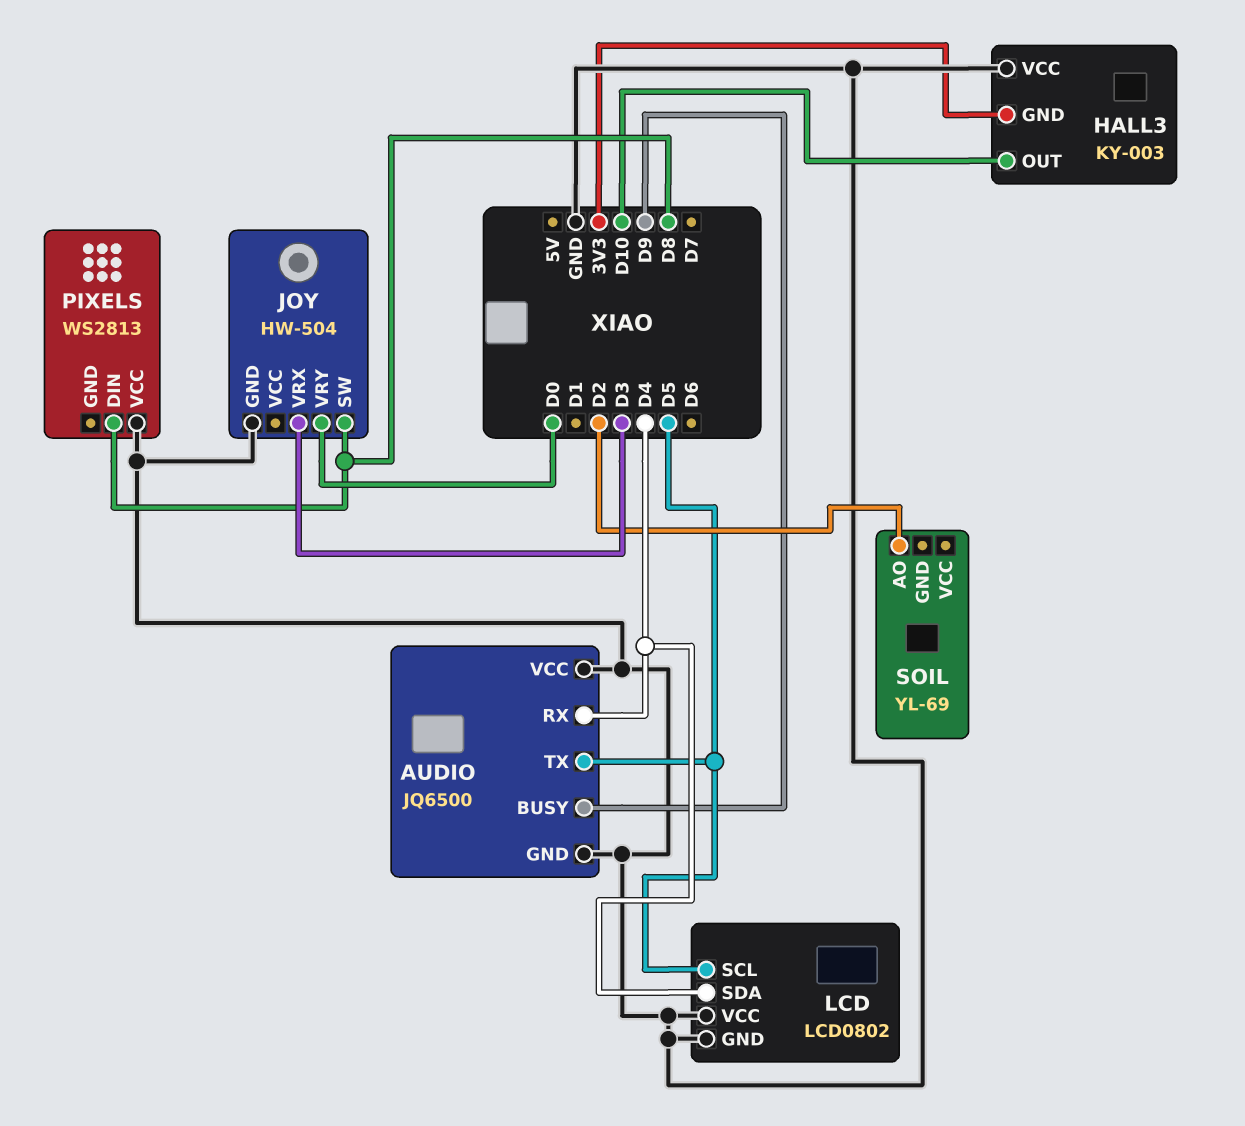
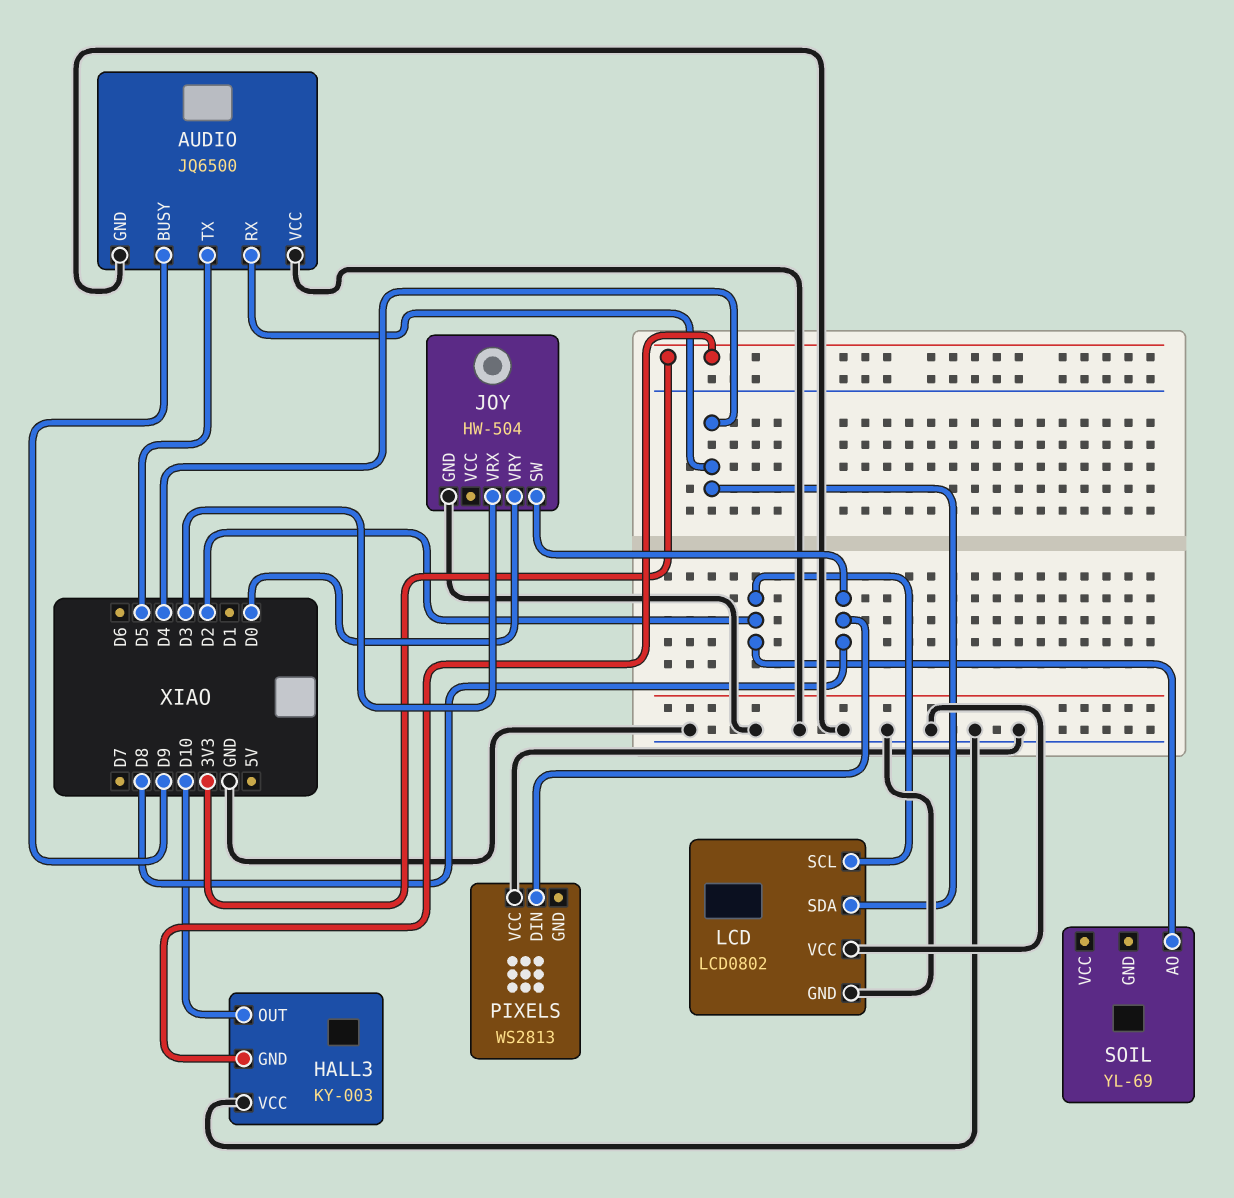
LCD pin SCL: D5 -> D2

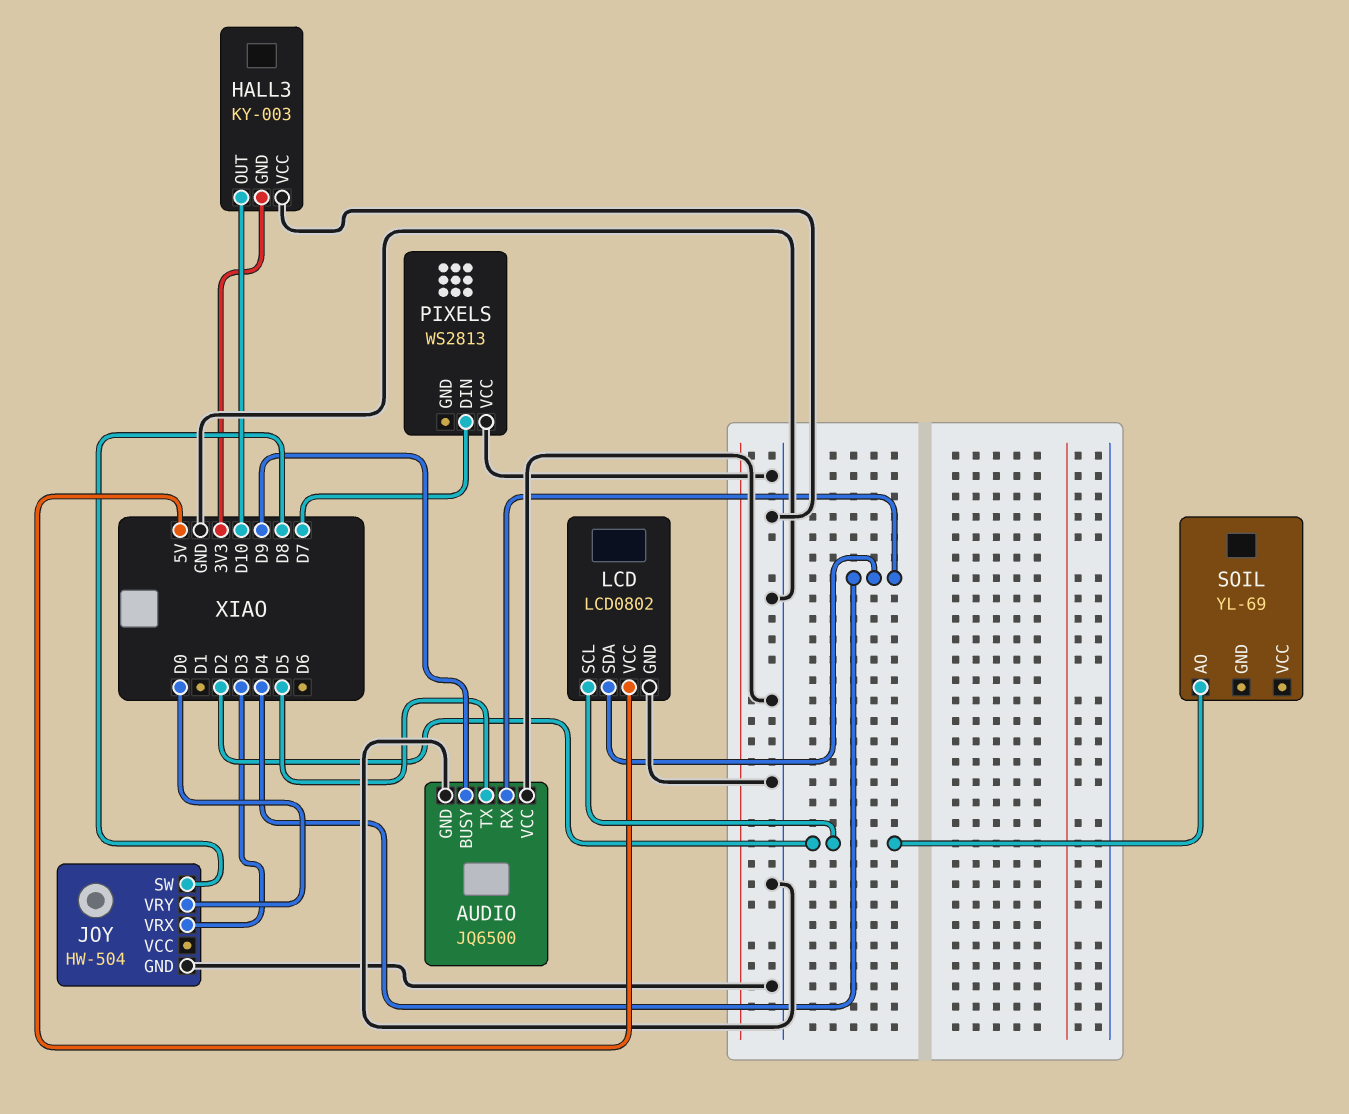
LCD pin VCC: GND -> 5V
PIXELS pin DIN: D8 -> D7

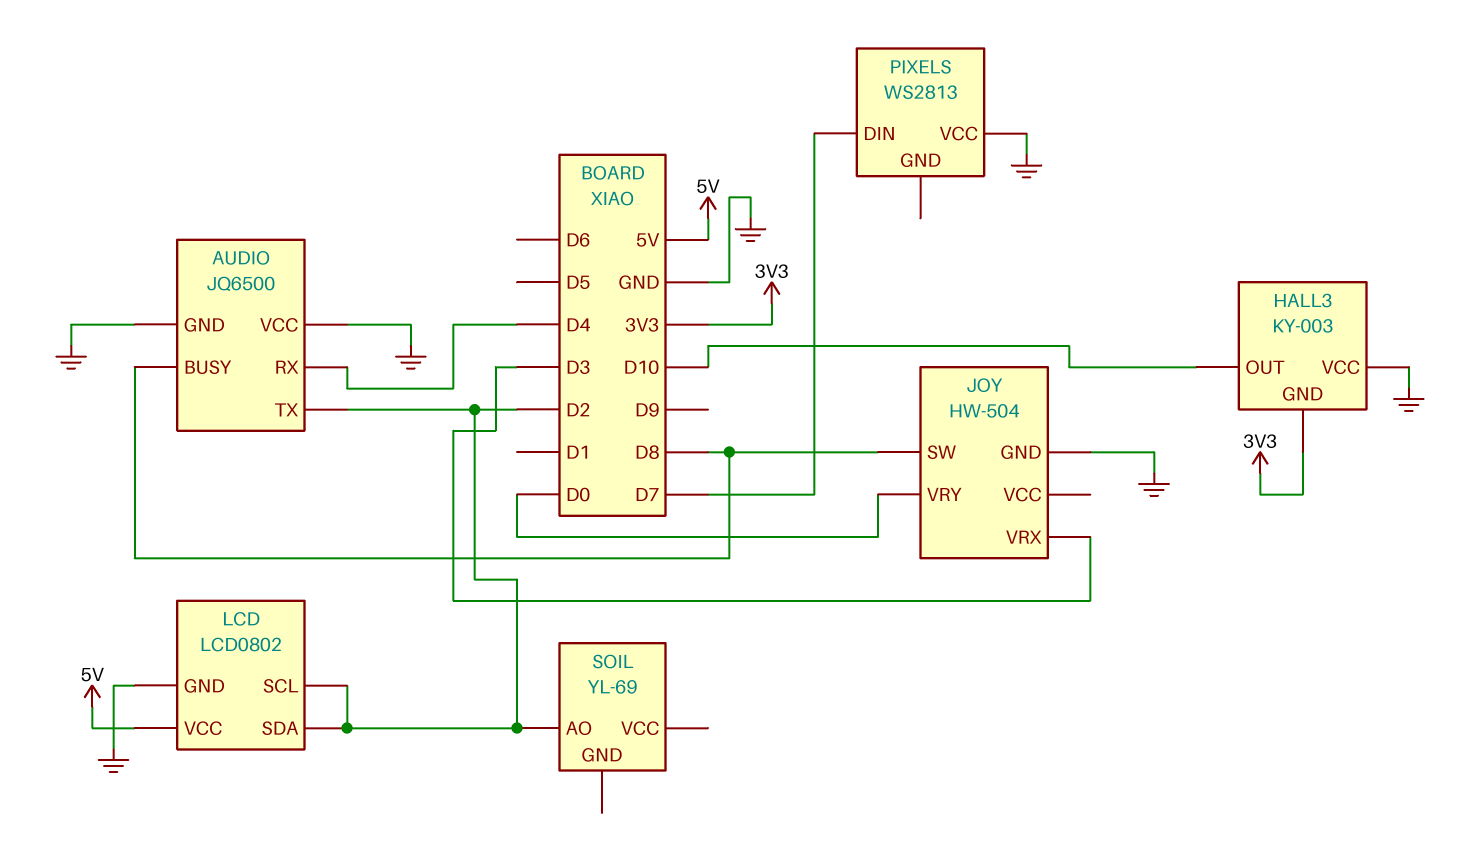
AUDIO pin BUSY: D9 -> D8
AUDIO pin TX: D5 -> D2
LCD pin SDA: D4 -> D2

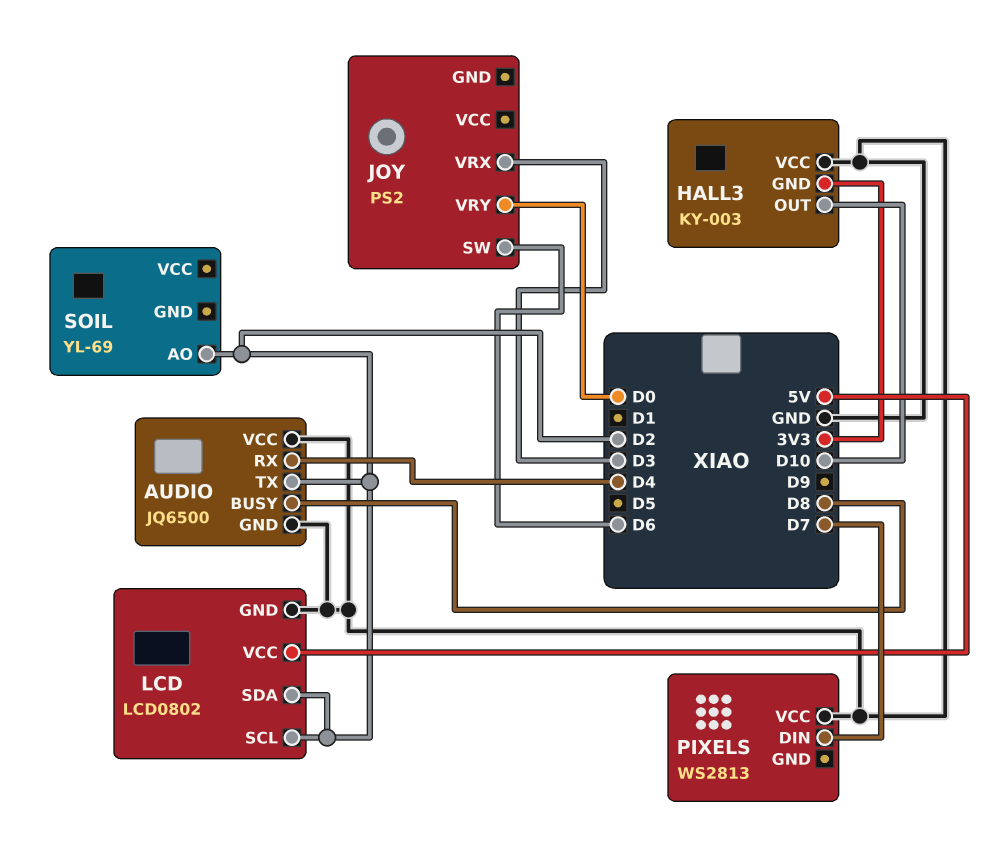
JOY: HW-504 -> PS2
JOY pin GND: GND -> none
JOY pin SW: D8 -> D6

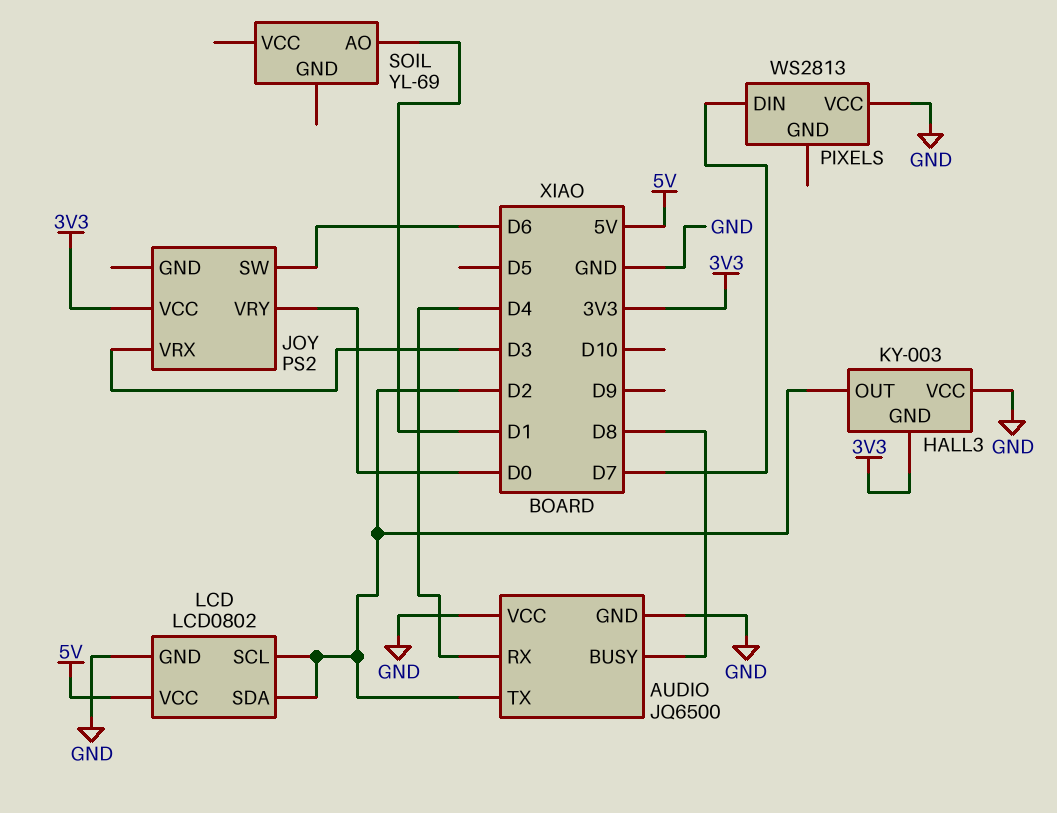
HALL3 pin OUT: D10 -> D2
JOY pin VCC: none -> 3V3
SOIL pin AO: D2 -> D1

